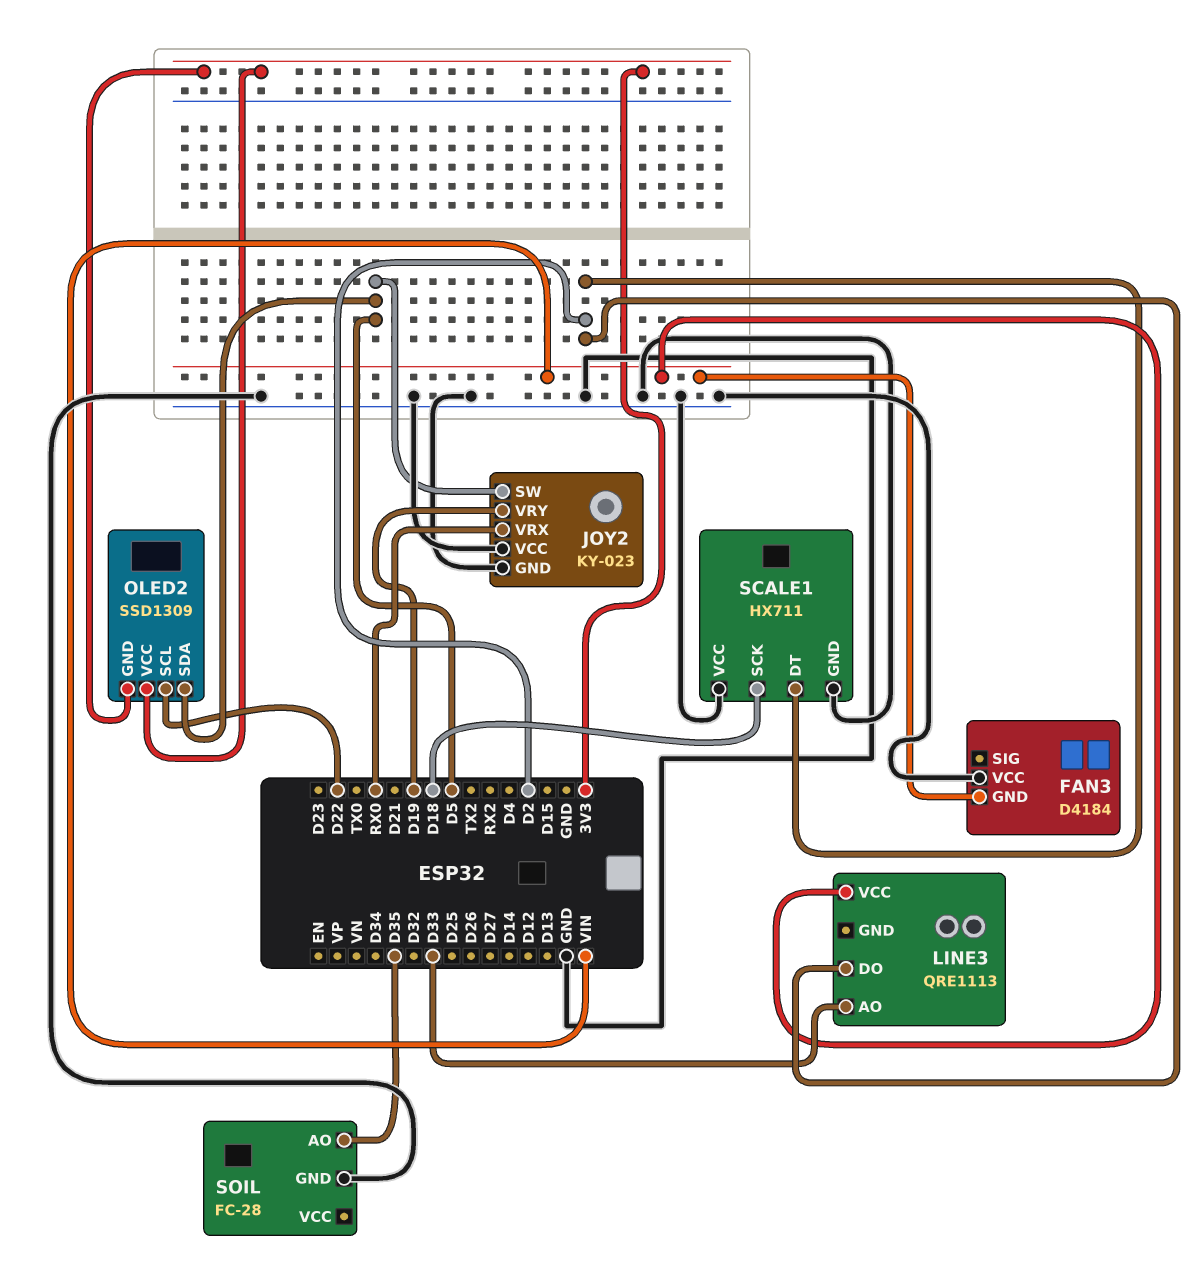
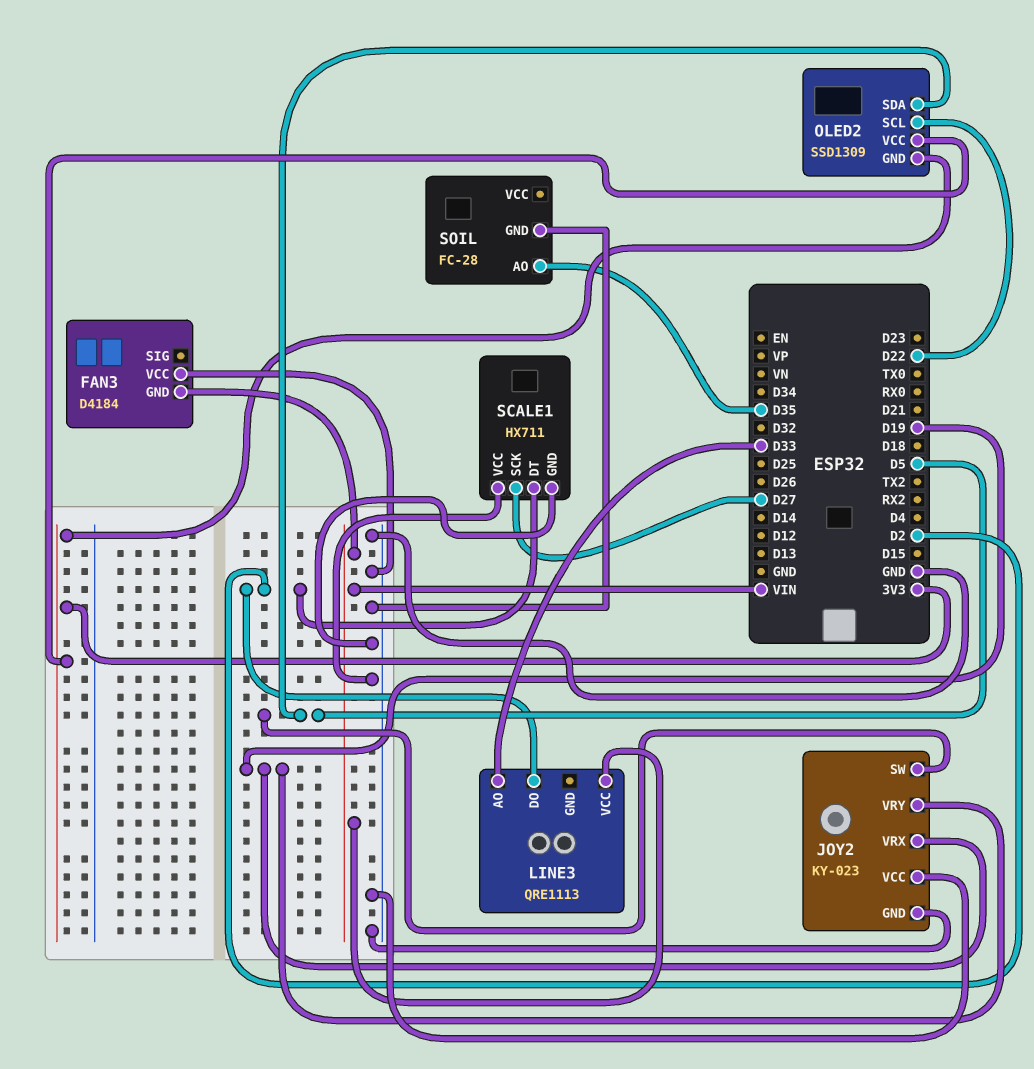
JOY2 pin VRX: RX0 -> D19
SCALE1 pin SCK: D18 -> D27

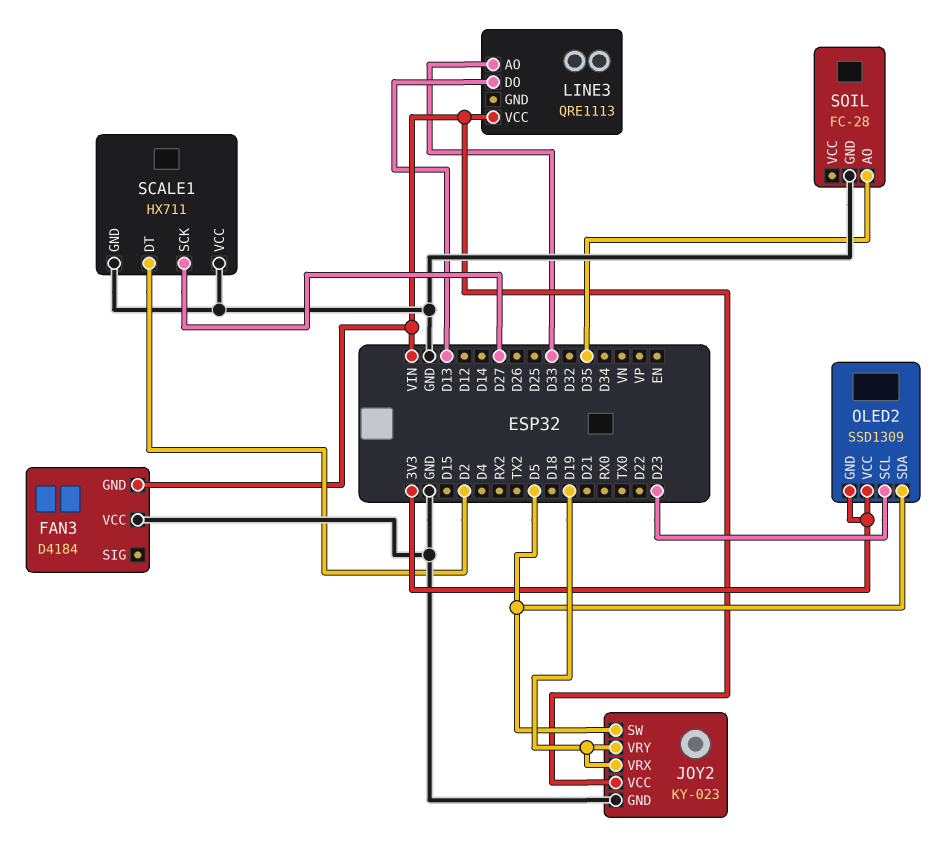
JOY2 pin VCC: GND -> VIN
LINE3 pin DO: D2 -> D13
OLED2 pin SCL: D22 -> D23

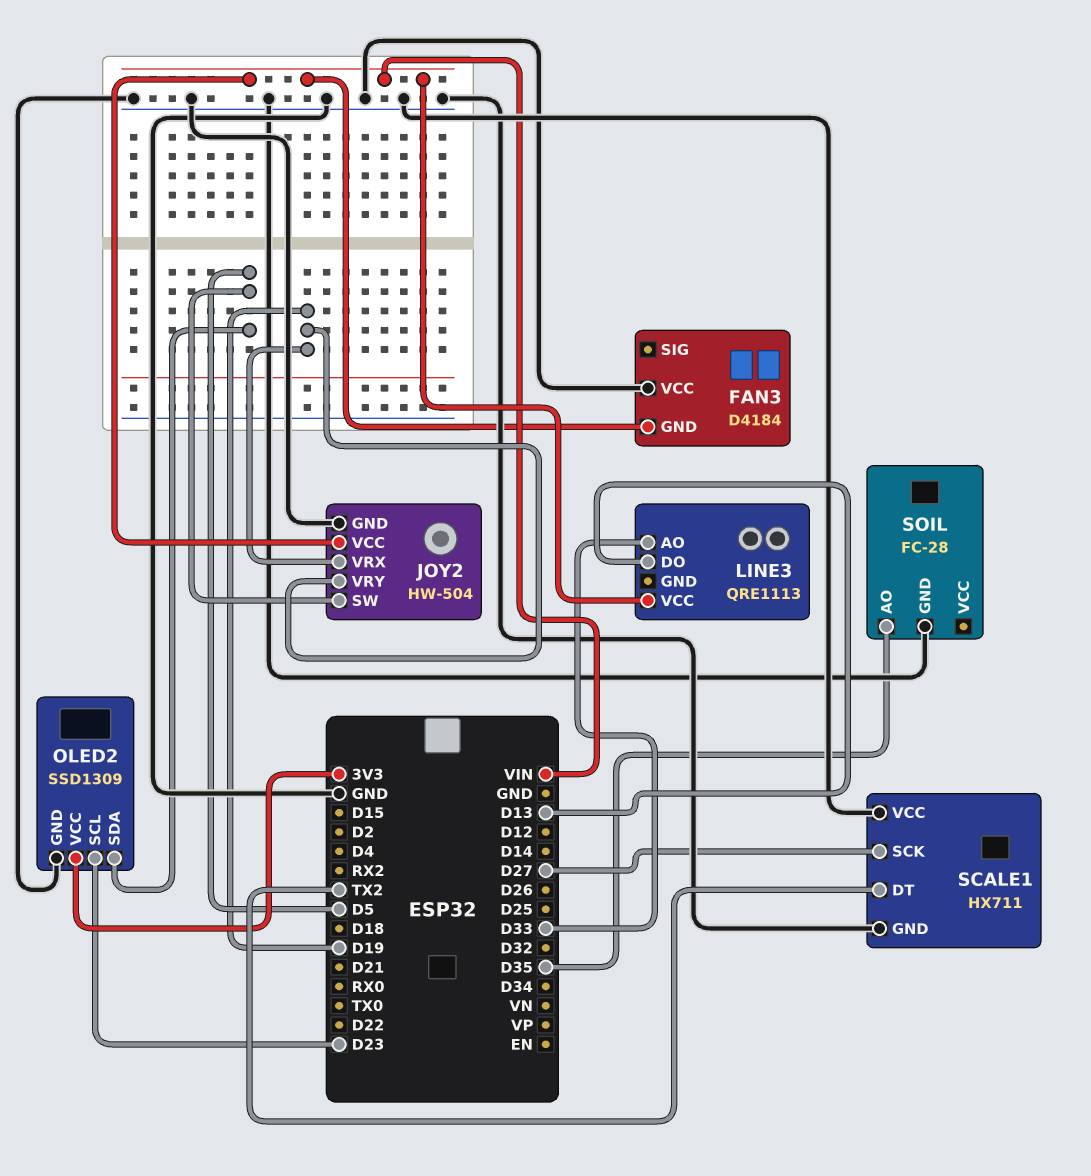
JOY2: KY-023 -> HW-504
OLED2 pin GND: 3V3 -> GND
SCALE1 pin DT: D2 -> TX2

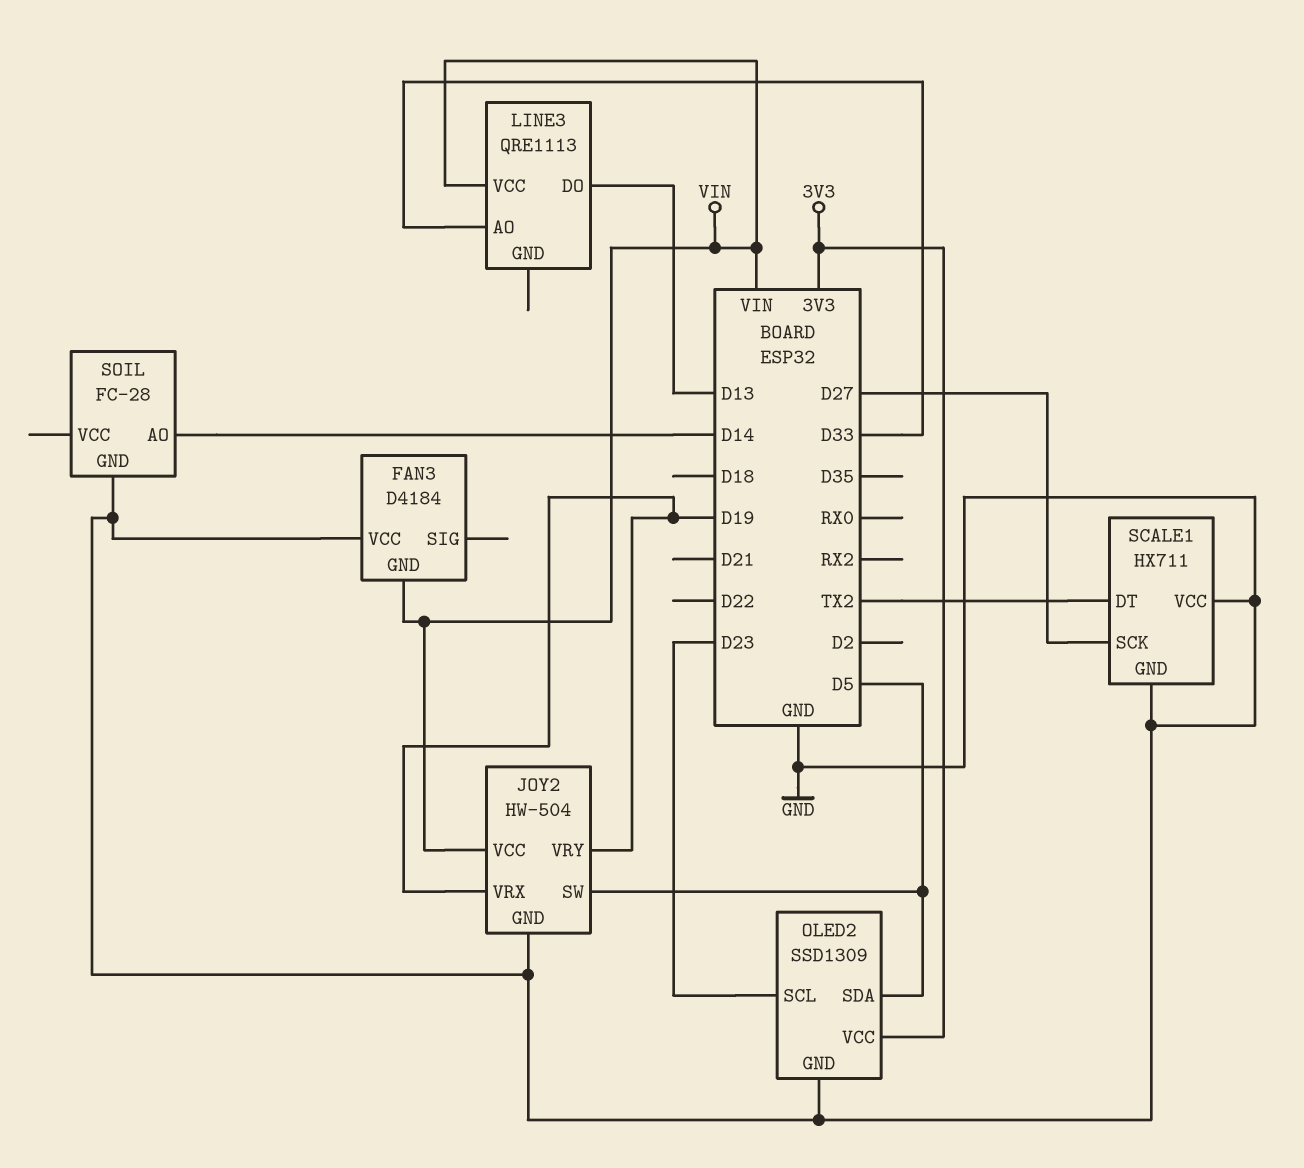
SOIL pin AO: D35 -> D14

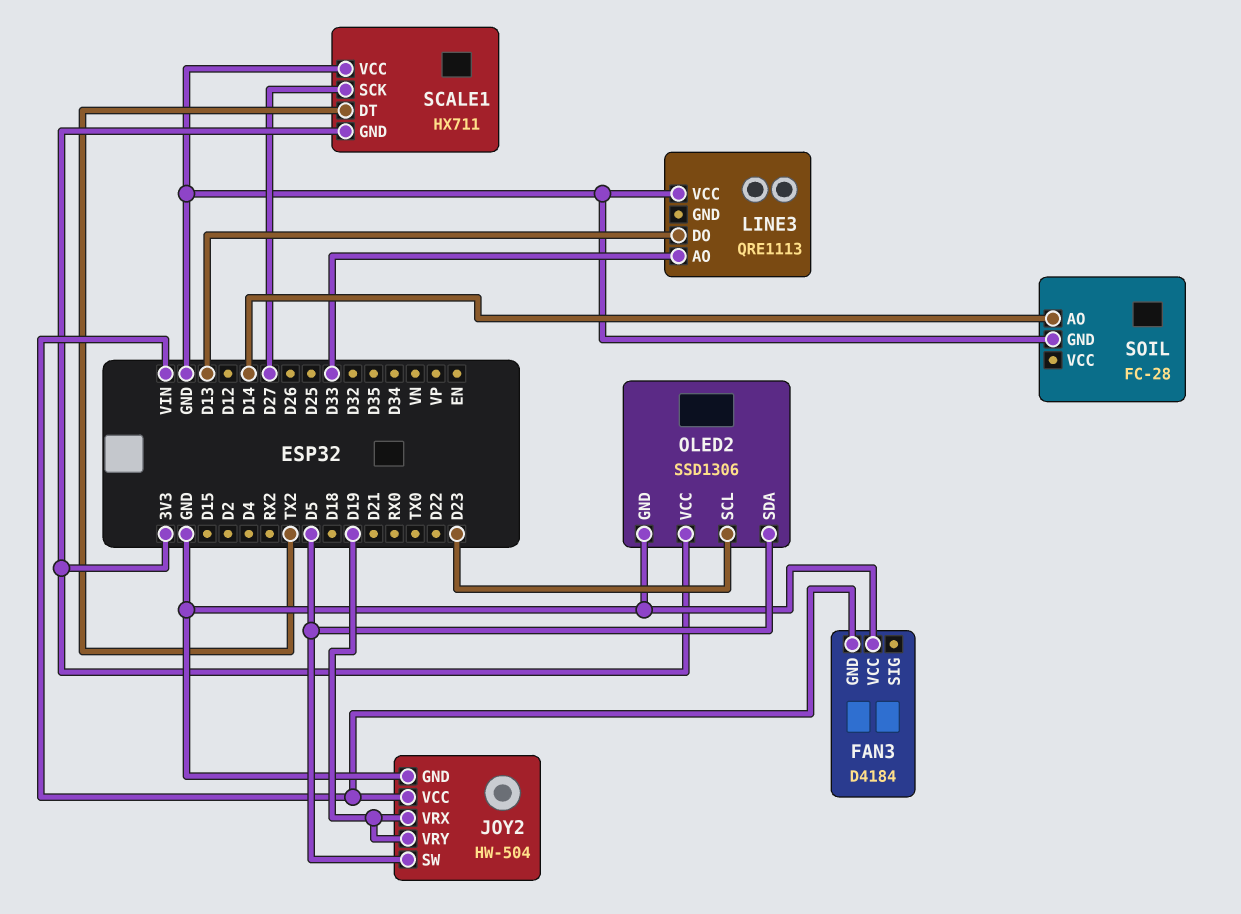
LINE3 pin VCC: VIN -> GND
OLED2: SSD1309 -> SSD1306
SCALE1 pin GND: GND -> 3V3

